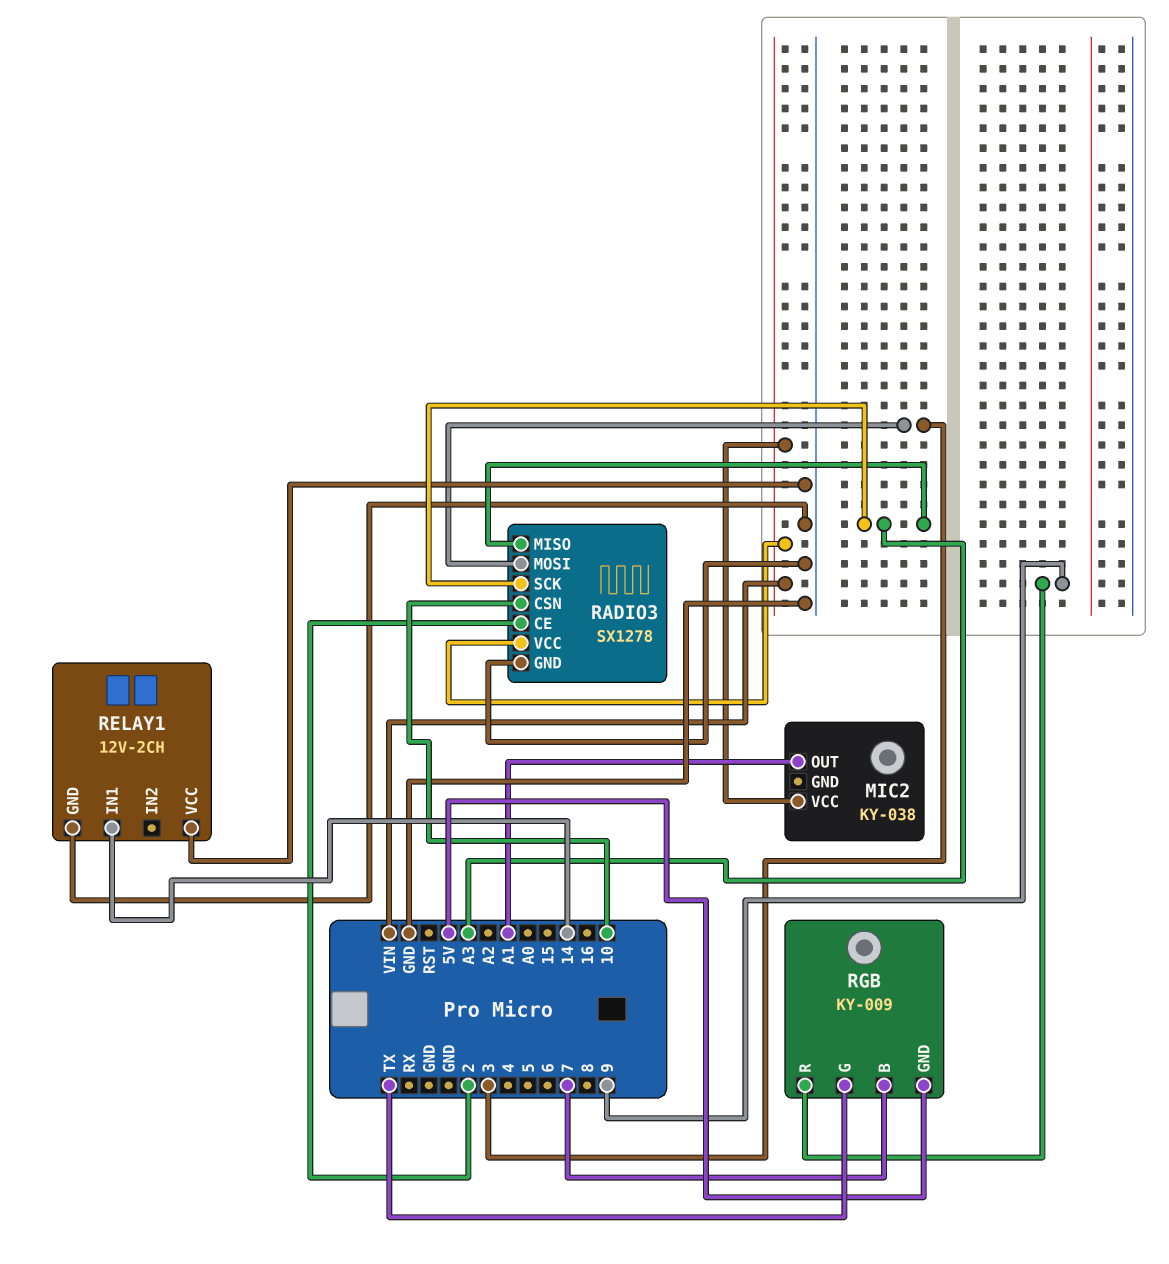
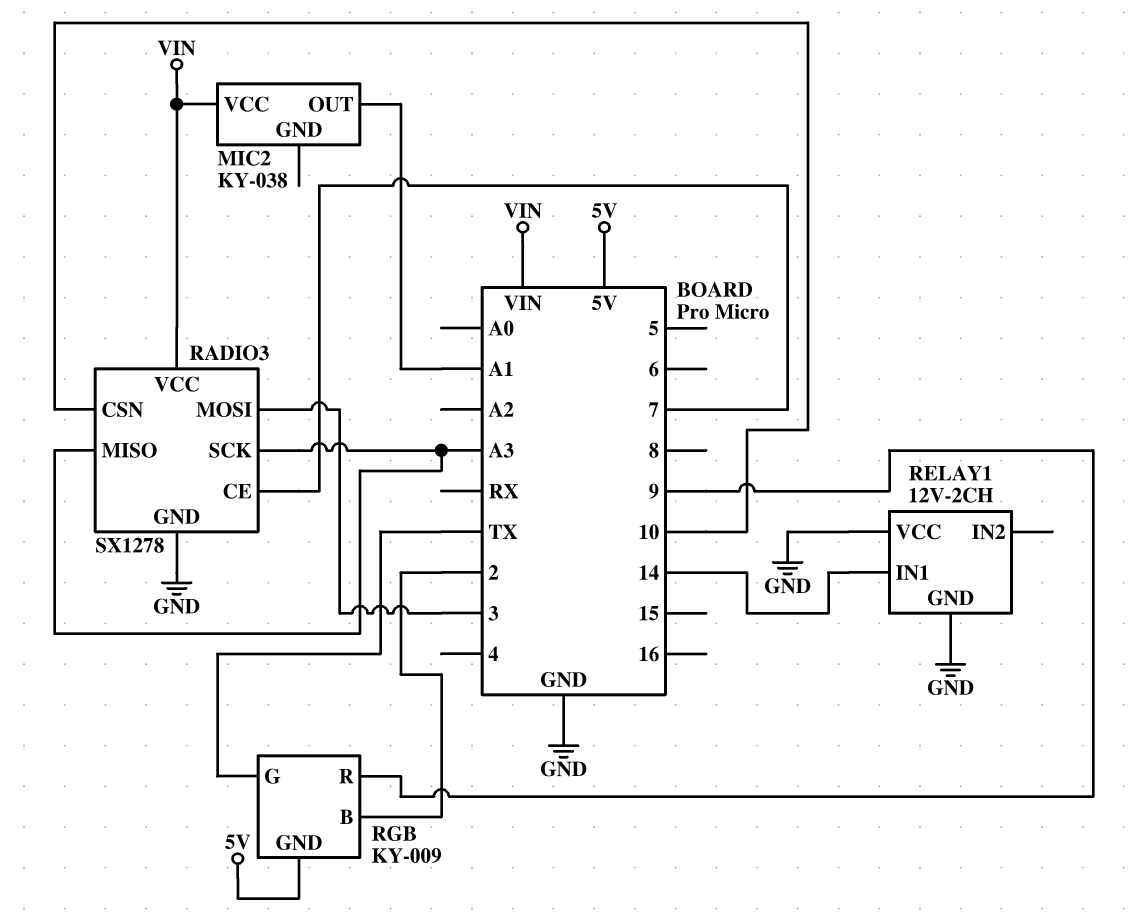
RADIO3 pin CE: 2 -> 7
RGB pin B: 7 -> 2

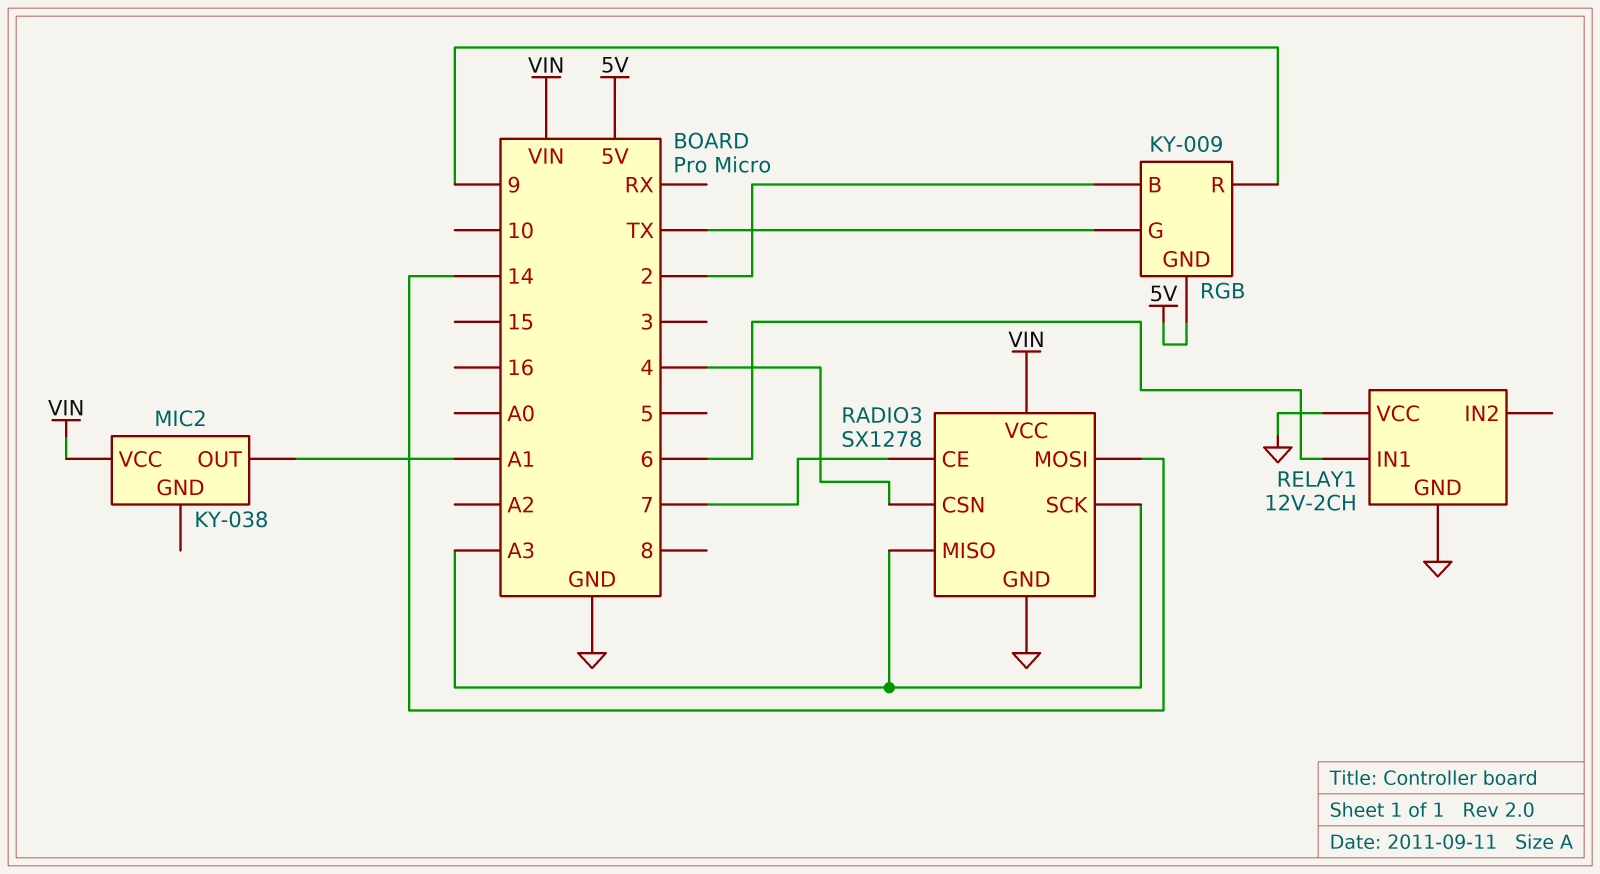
RADIO3 pin CSN: 10 -> 4
RADIO3 pin MOSI: 3 -> 14
RELAY1 pin IN1: 14 -> 6

